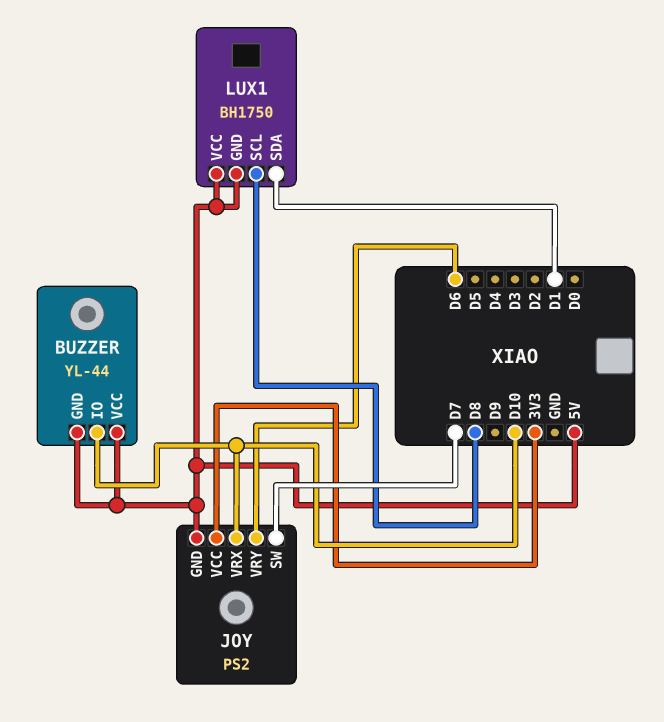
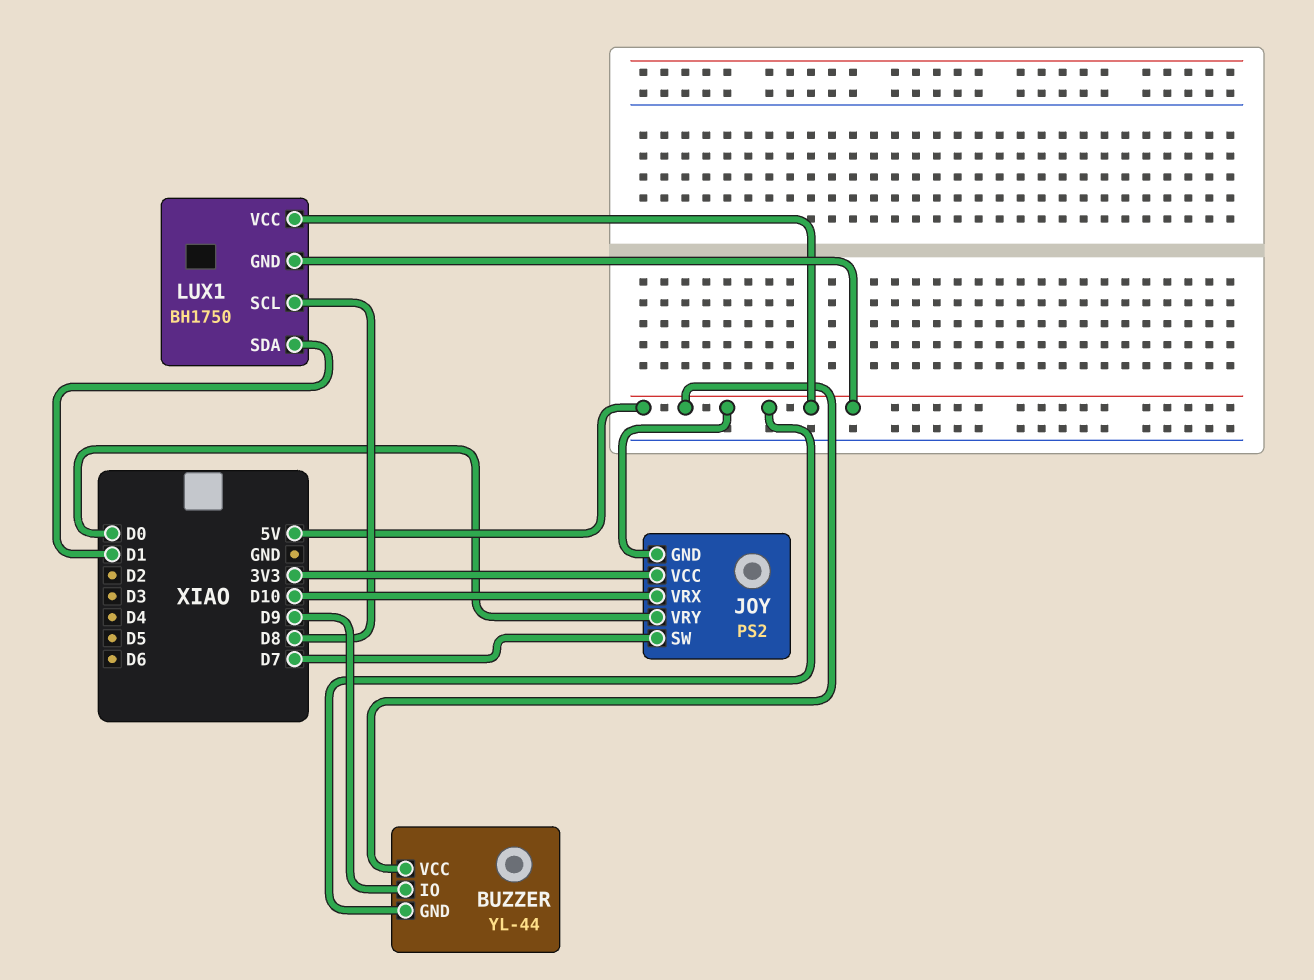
BUZZER pin IO: D10 -> D9
JOY pin VRY: D6 -> D0

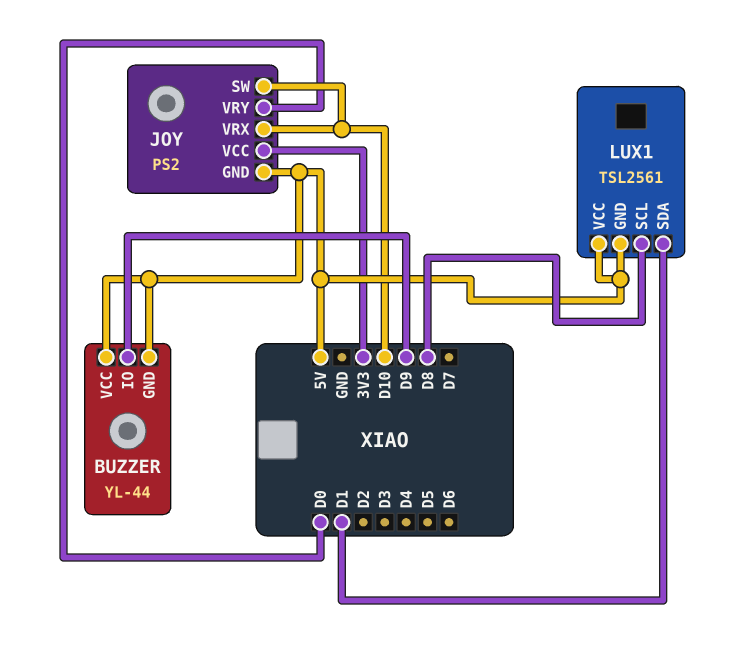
JOY pin SW: D7 -> D10
LUX1: BH1750 -> TSL2561

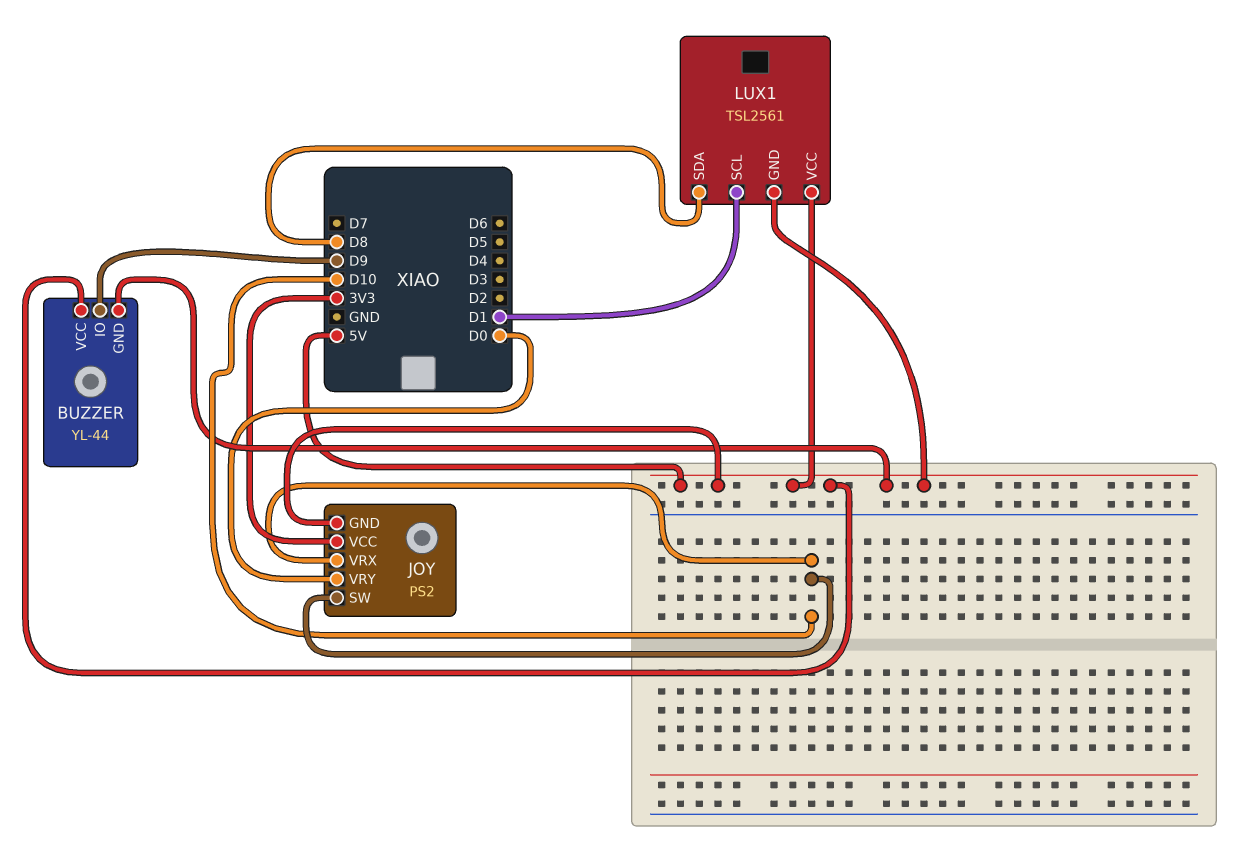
LUX1 pin SCL: D8 -> D1
LUX1 pin SDA: D1 -> D8

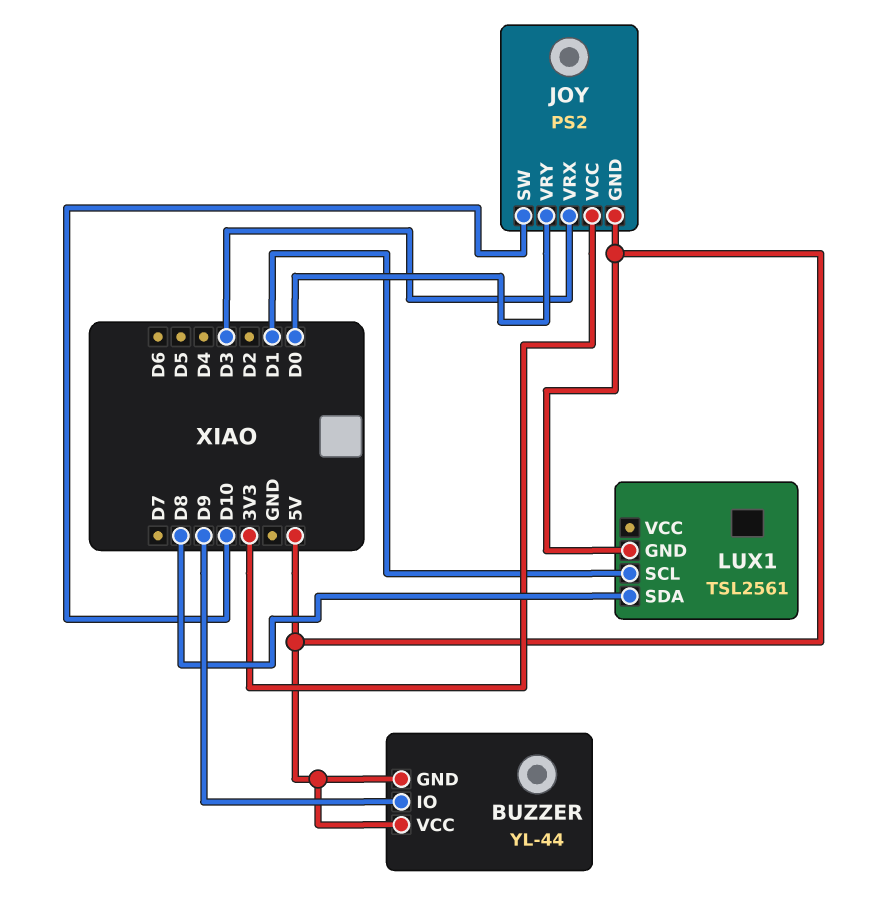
JOY pin VRX: D10 -> D3
LUX1 pin VCC: 5V -> none

